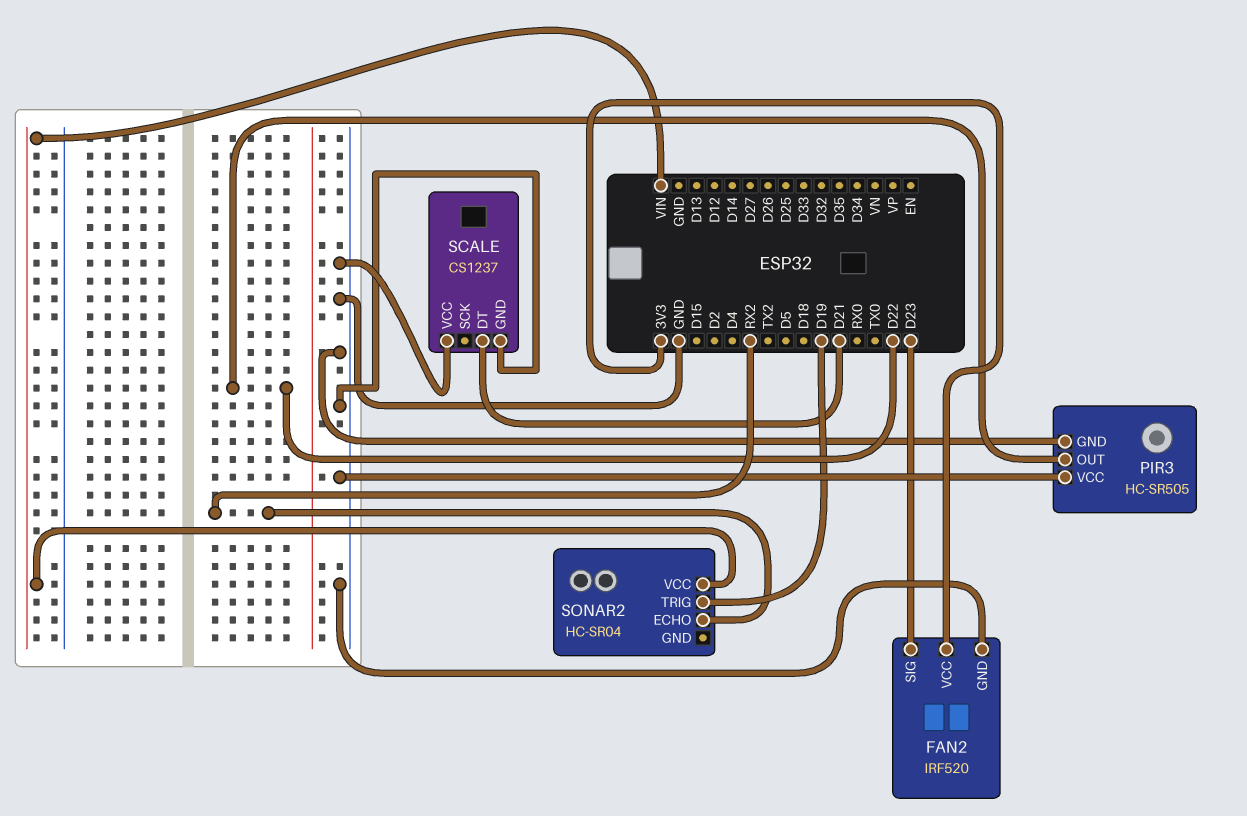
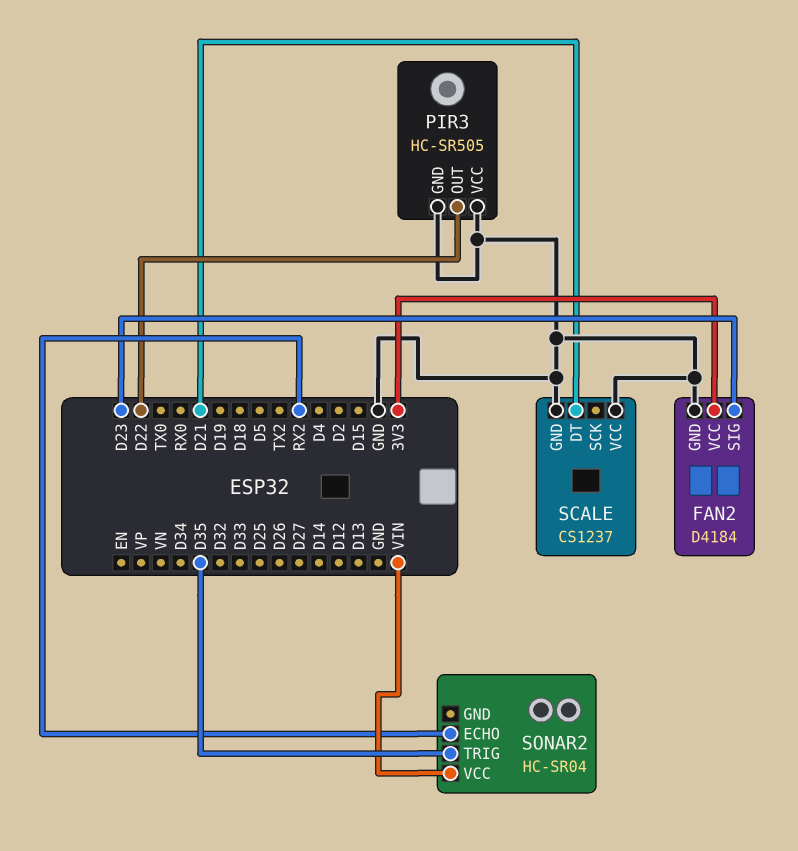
FAN2: IRF520 -> D4184
SONAR2 pin TRIG: D19 -> D35

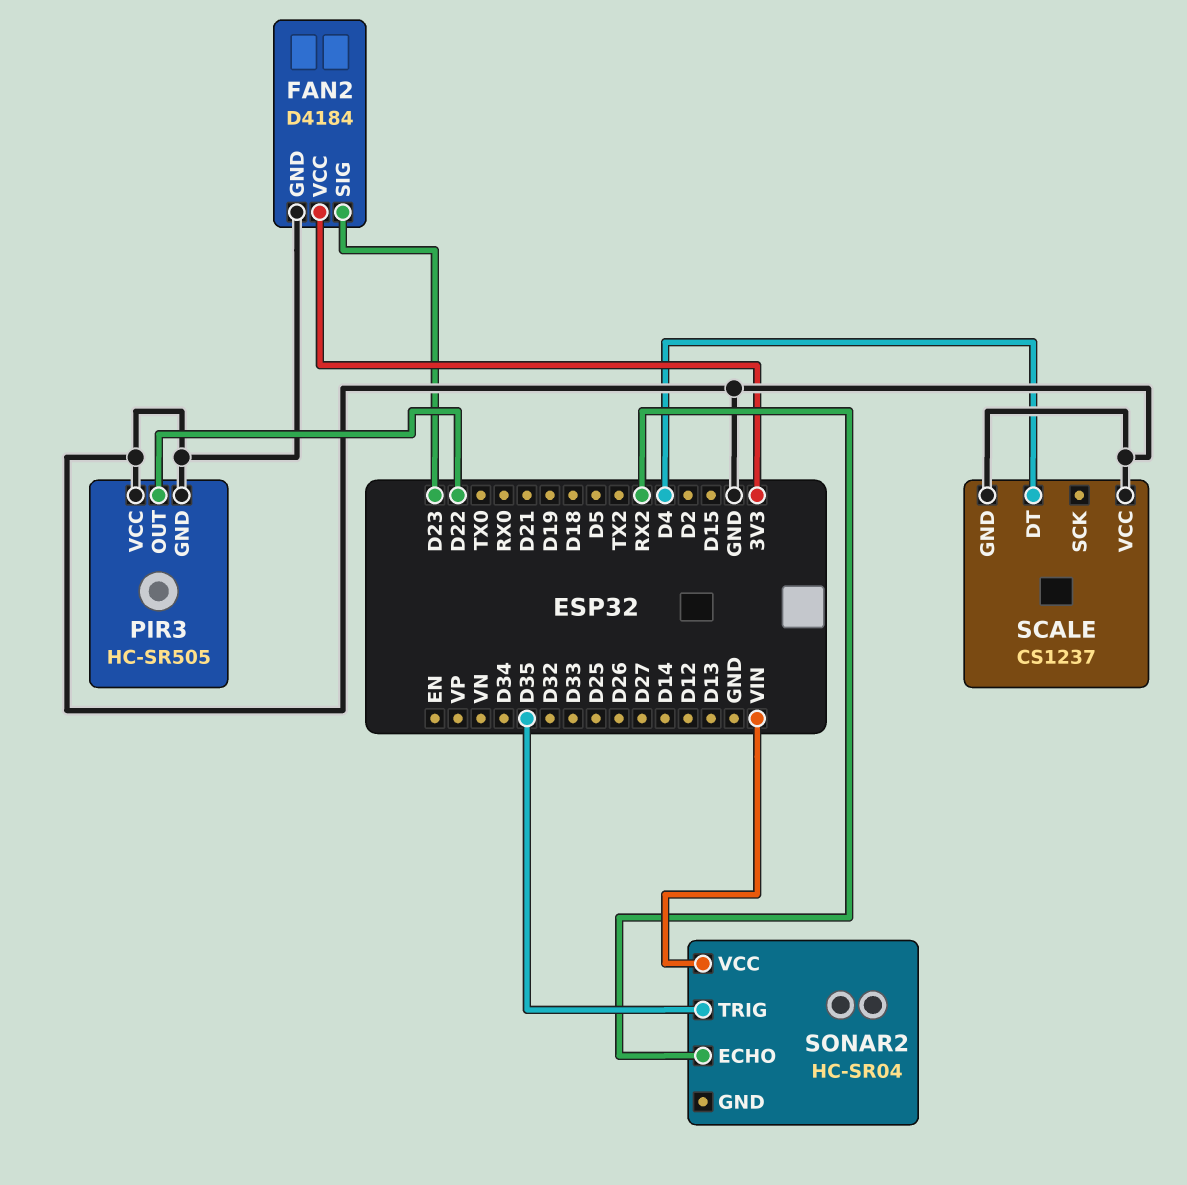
SCALE pin DT: D21 -> D4

